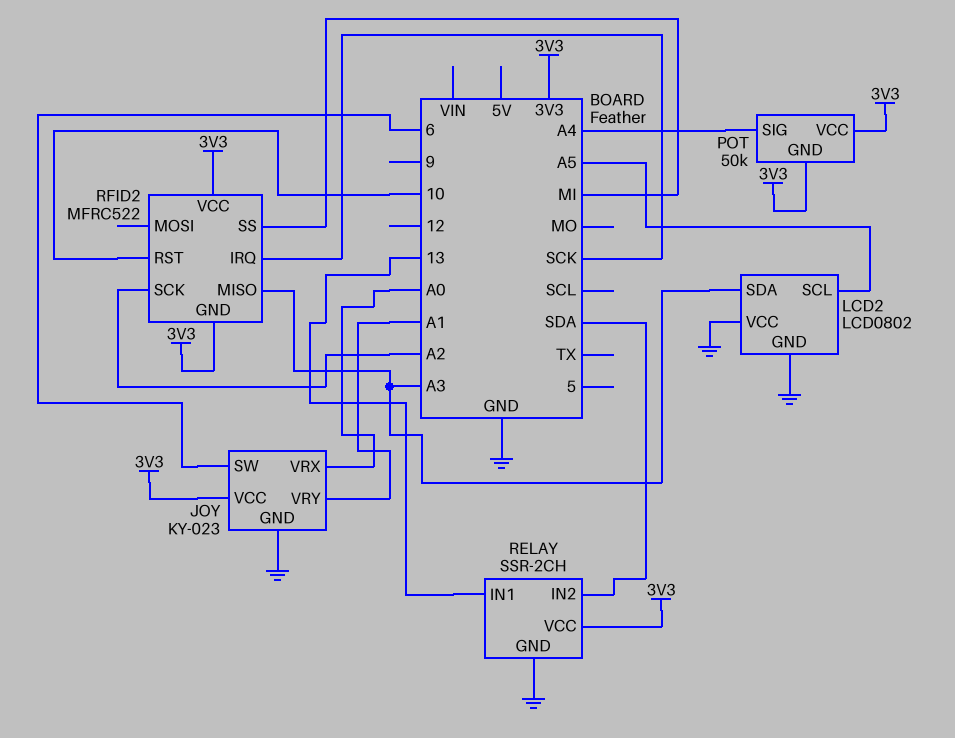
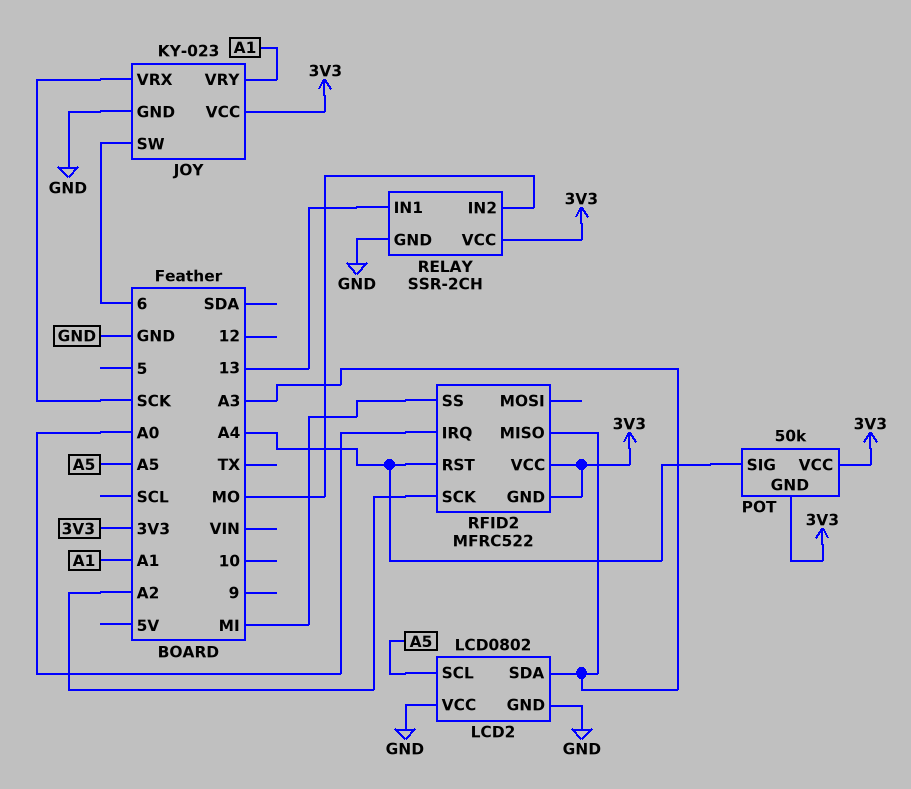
JOY pin VRX: A0 -> SCK
RELAY pin IN2: SDA -> MO
RFID2 pin IRQ: SCK -> A0
RFID2 pin RST: 10 -> A4

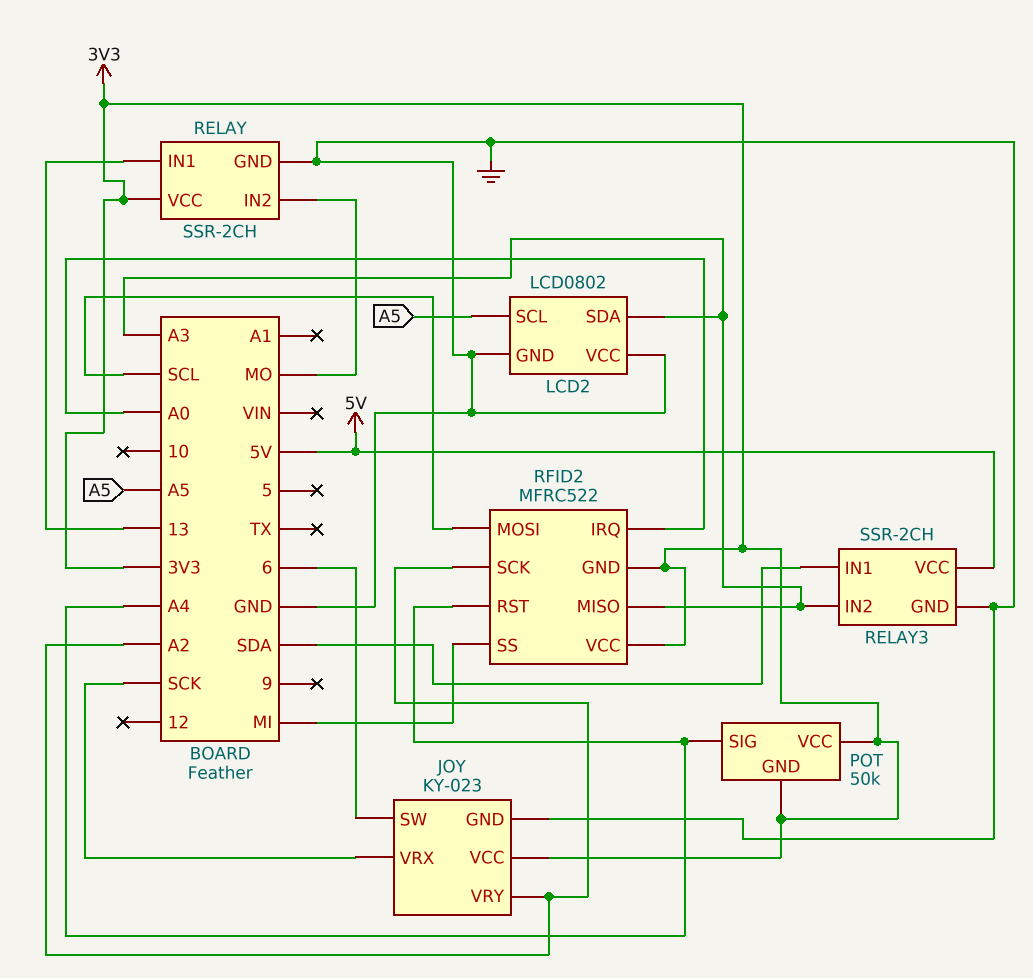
JOY pin VRY: A1 -> A2
RELAY3: none -> SSR-2CH
RELAY3 pin GND: none -> GND
RELAY3 pin IN1: none -> SDA
RELAY3 pin IN2: none -> A3
RELAY3 pin VCC: none -> 5V
RFID2 pin MOSI: none -> SCL

